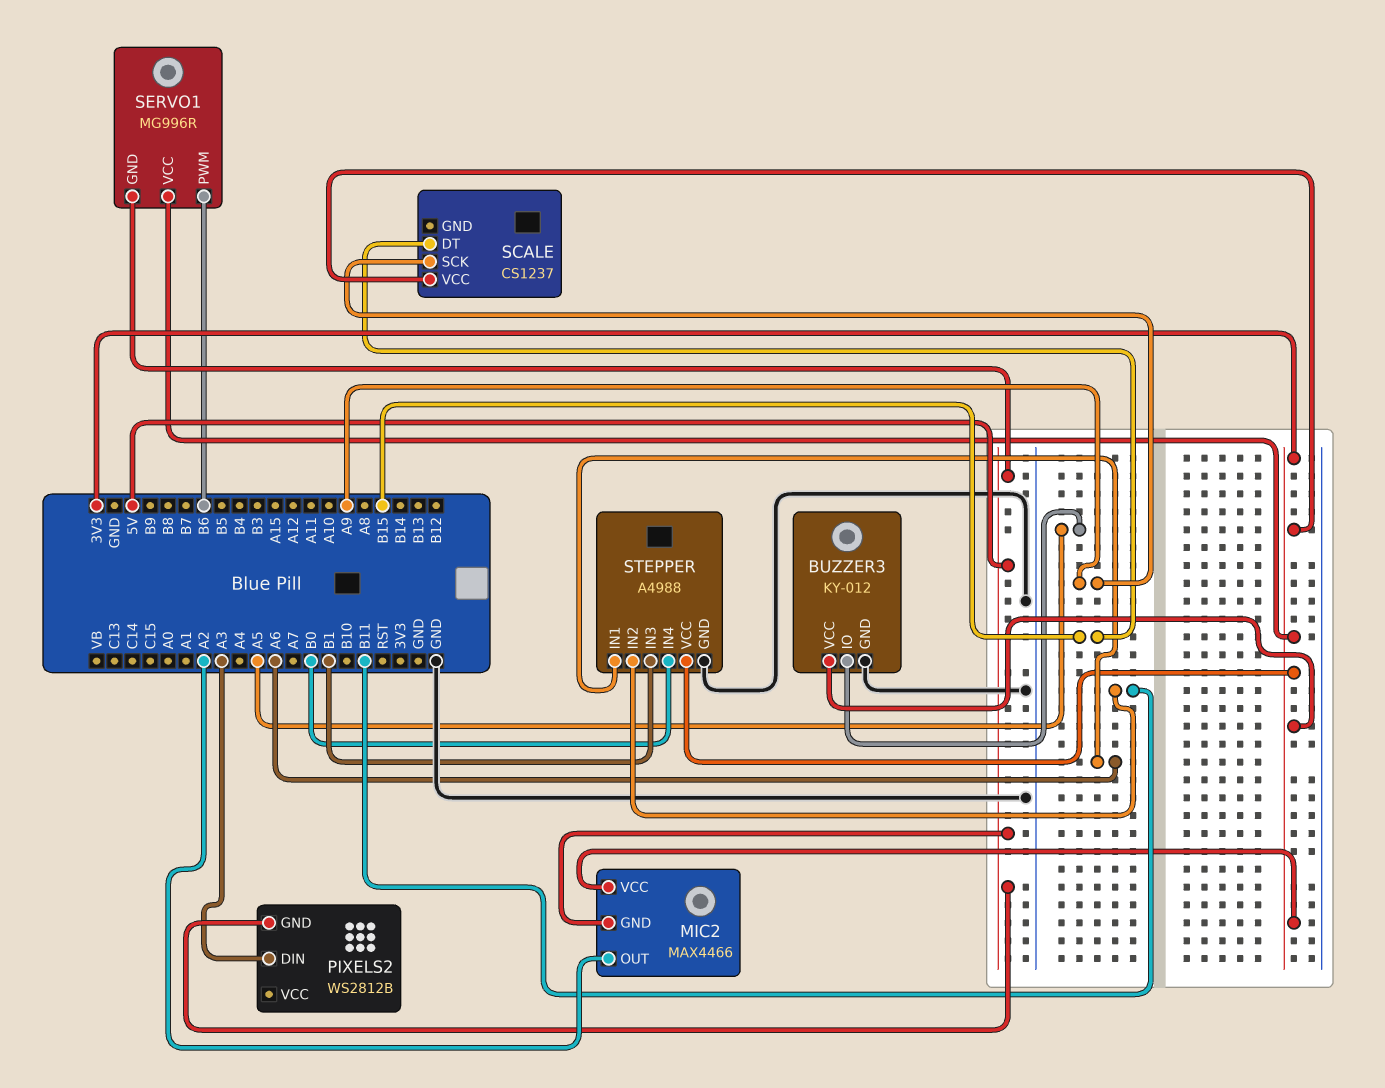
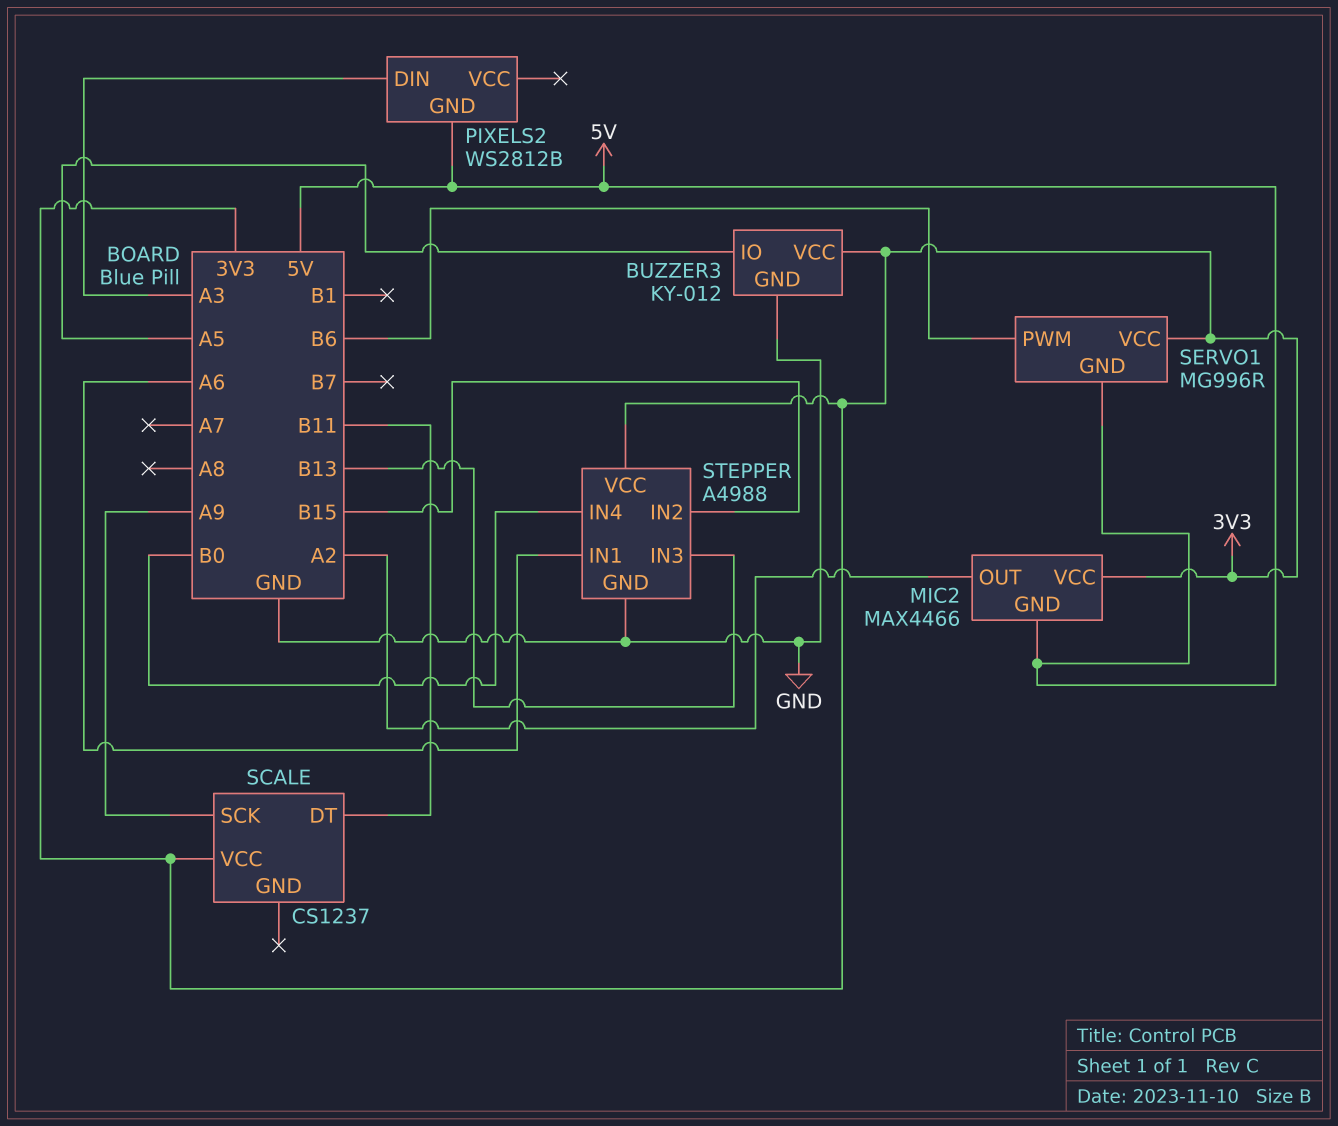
SCALE pin DT: B15 -> B11
STEPPER pin IN2: B11 -> B15
STEPPER pin IN3: B1 -> B13

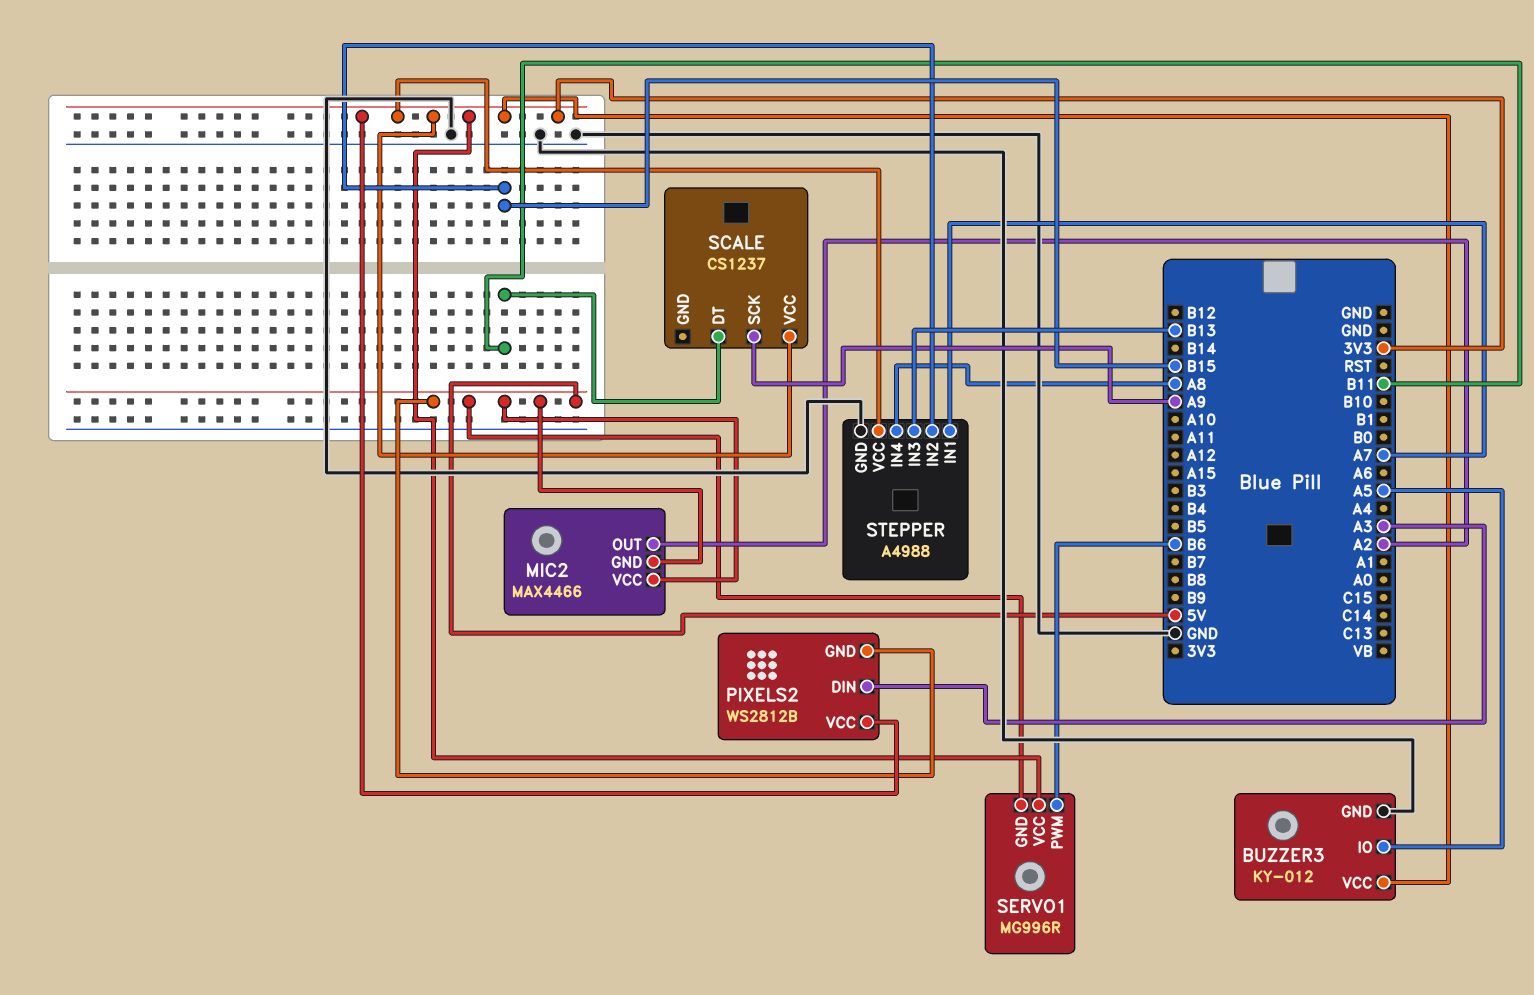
MIC2 pin VCC: 3V3 -> 5V
PIXELS2 pin VCC: none -> 3V3
STEPPER pin IN1: A6 -> A7
STEPPER pin IN4: B0 -> A8

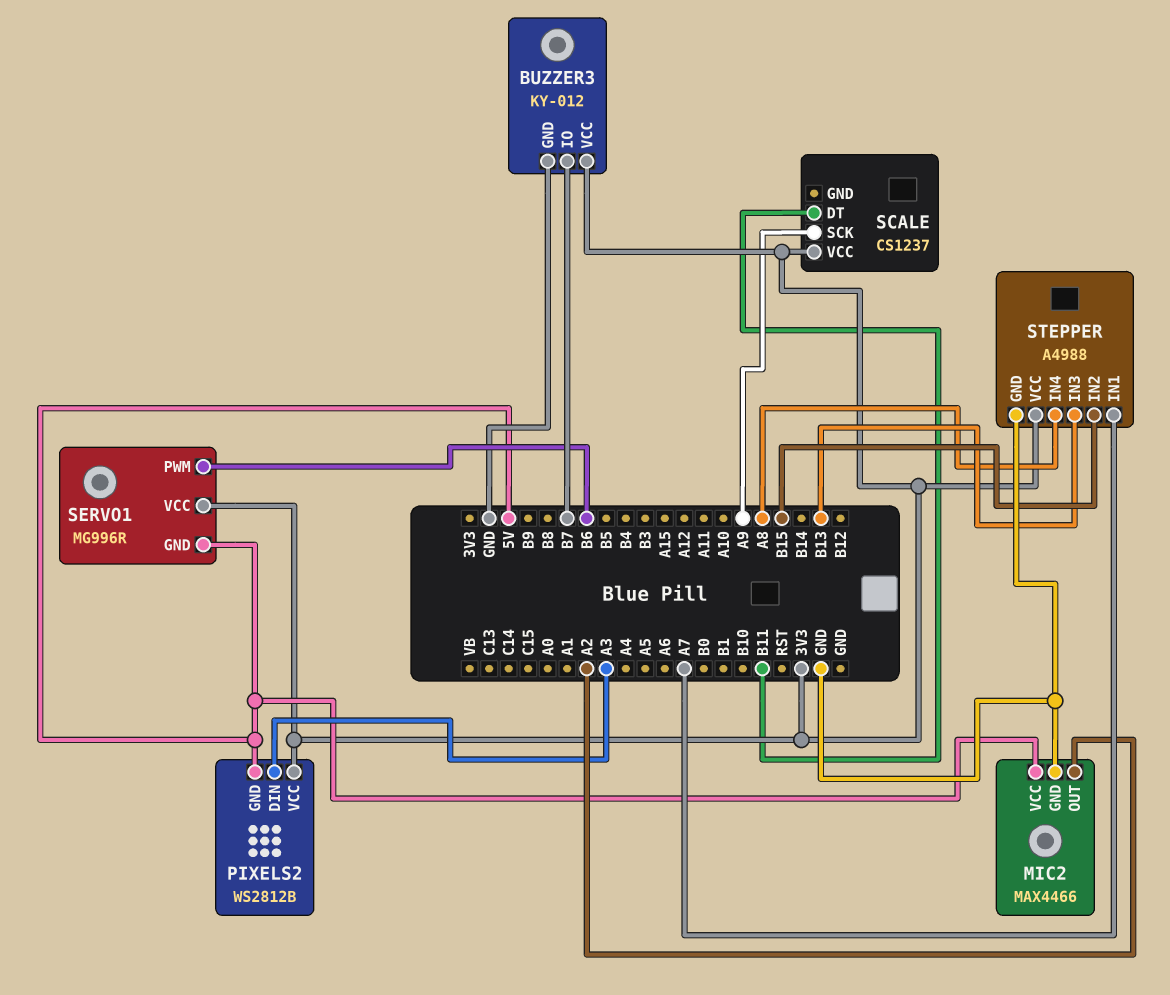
BUZZER3 pin IO: A5 -> B7
MIC2 pin GND: 5V -> GND

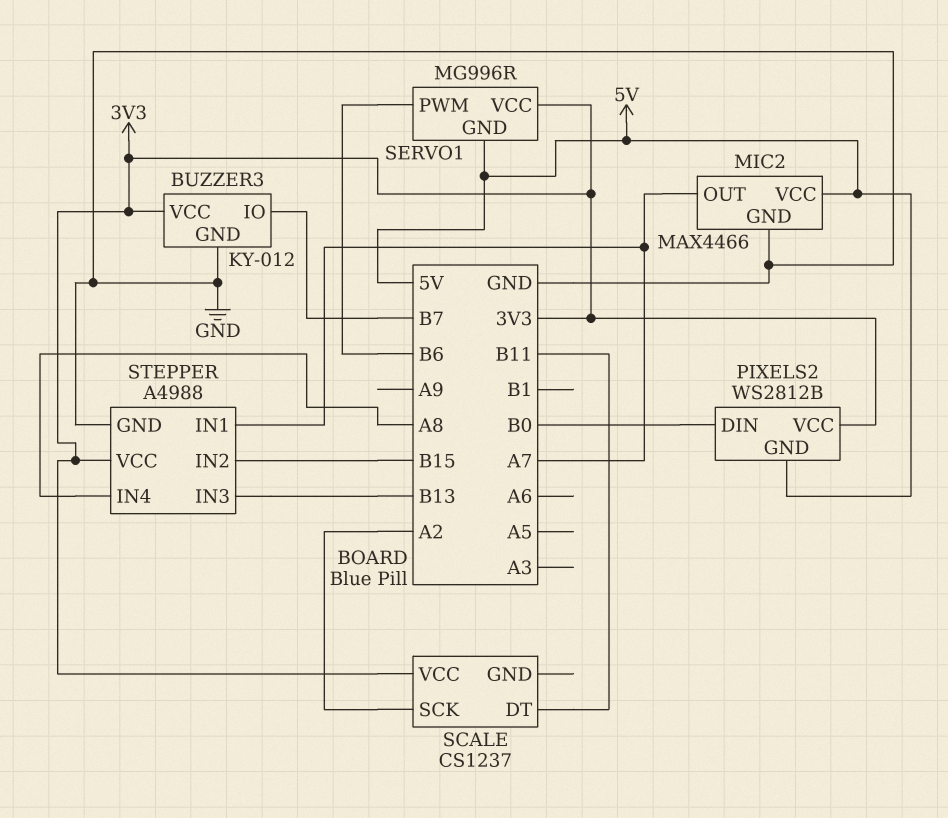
MIC2 pin OUT: A2 -> A7
PIXELS2 pin DIN: A3 -> B0
SCALE pin SCK: A9 -> A2

